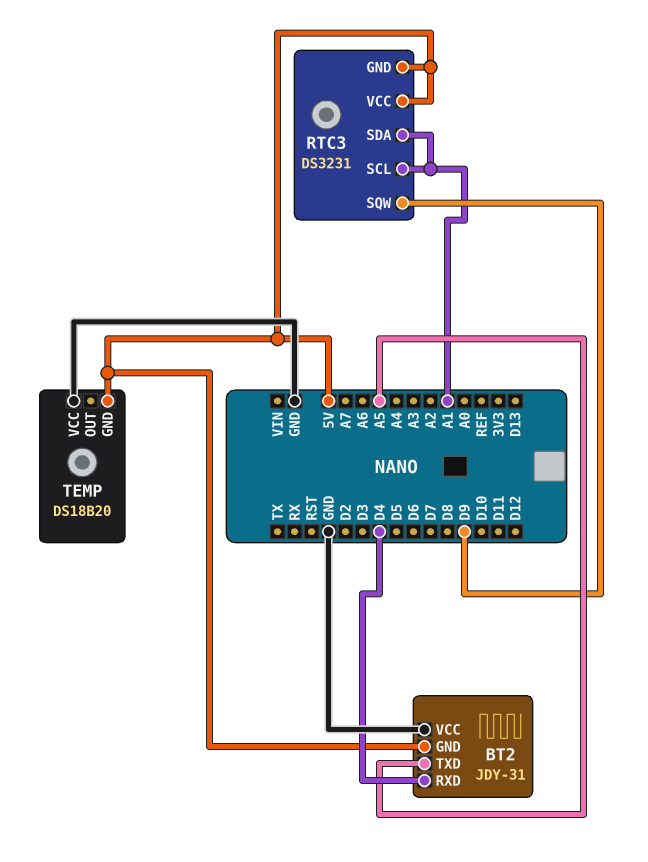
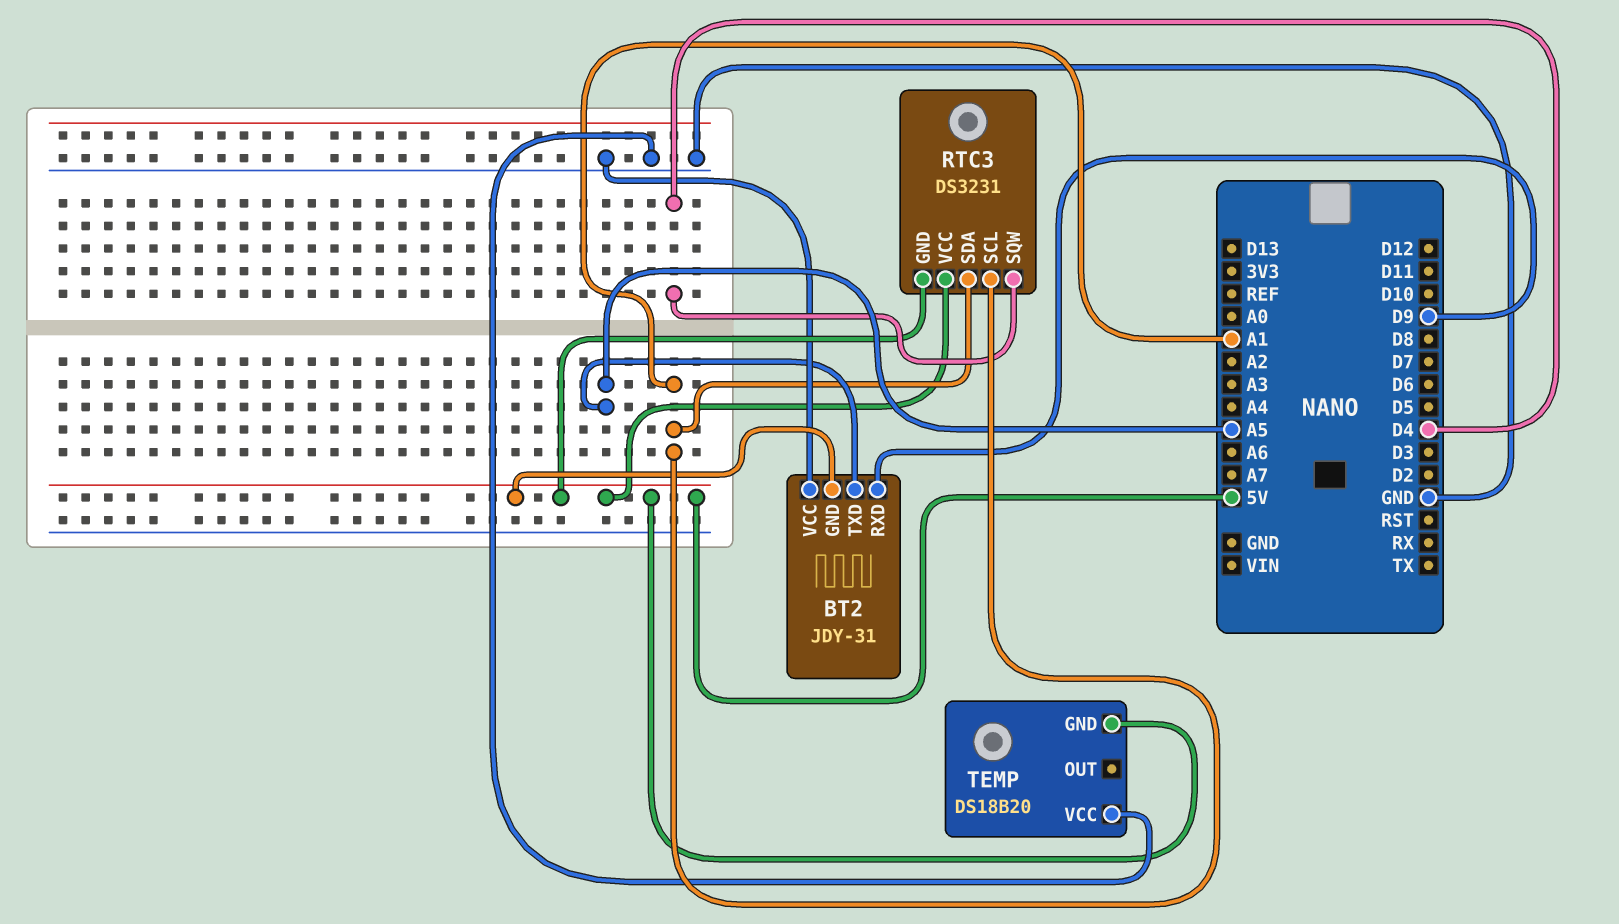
BT2 pin RXD: D4 -> D9
RTC3 pin SQW: D9 -> D4

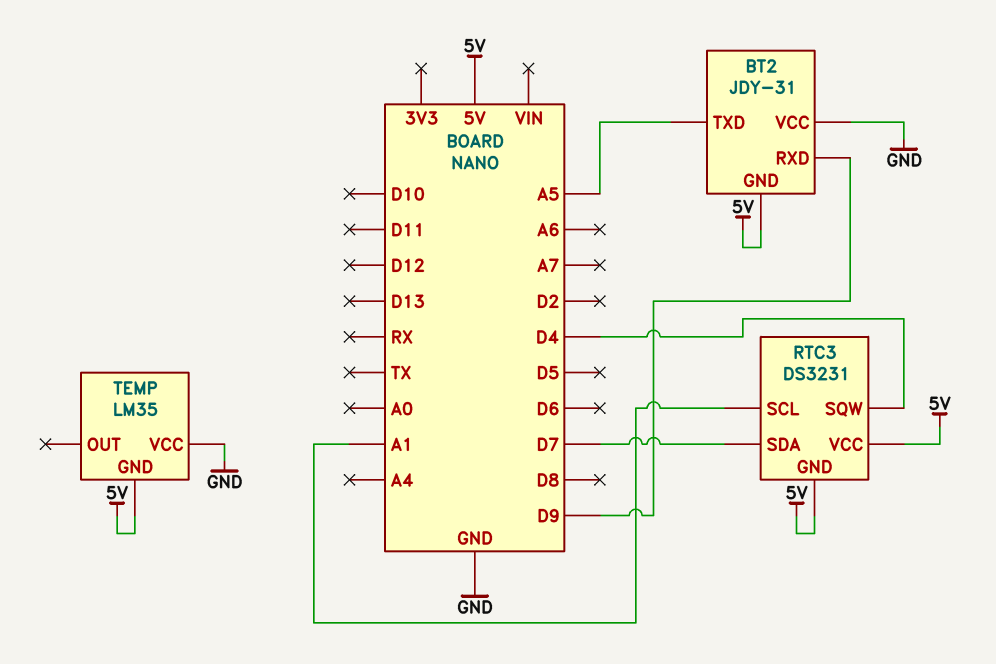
RTC3 pin SDA: A1 -> D7
TEMP: DS18B20 -> LM35

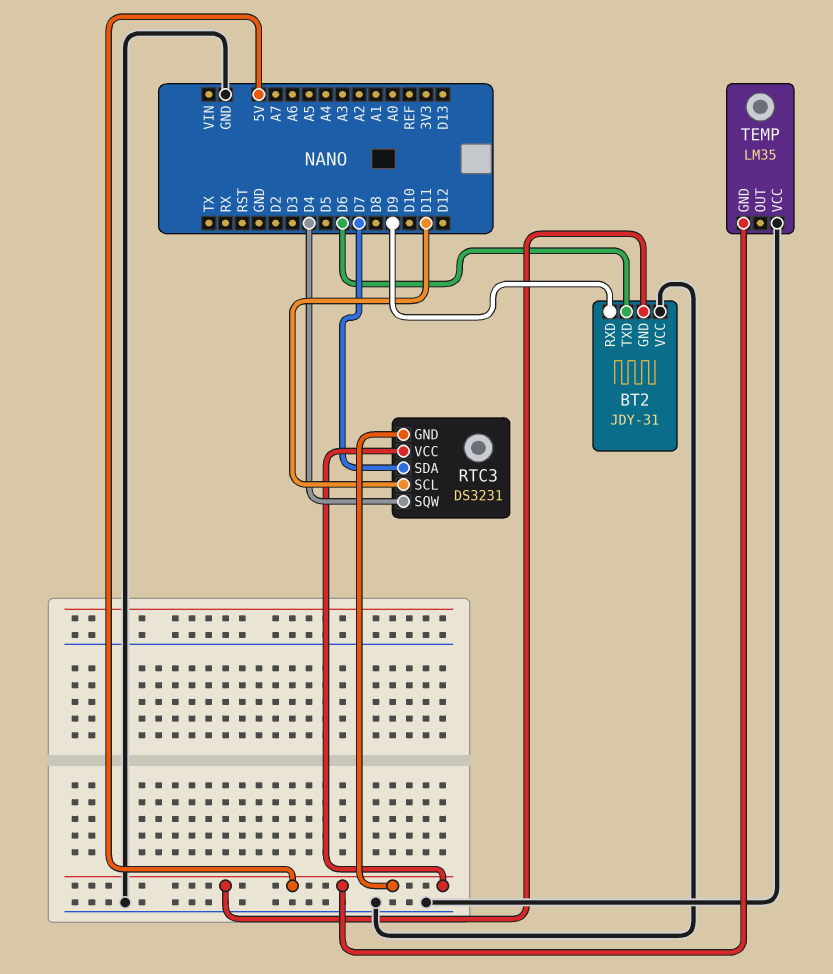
BT2 pin TXD: A5 -> D6
RTC3 pin SCL: A1 -> D11

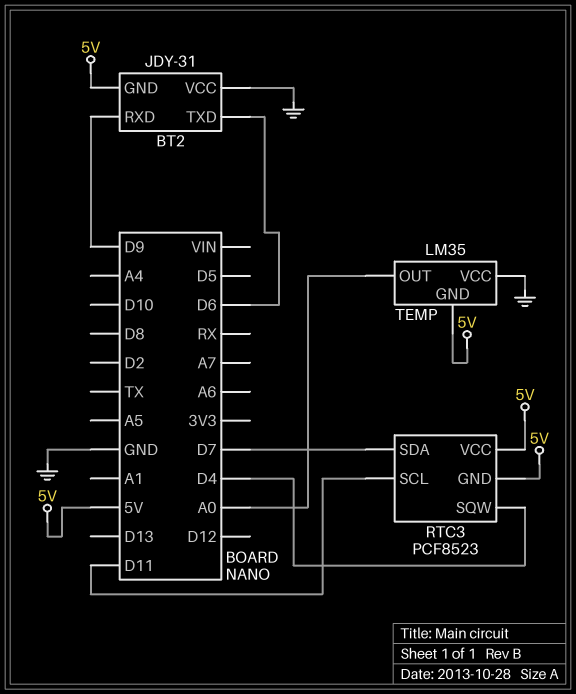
RTC3: DS3231 -> PCF8523
TEMP pin OUT: none -> A0

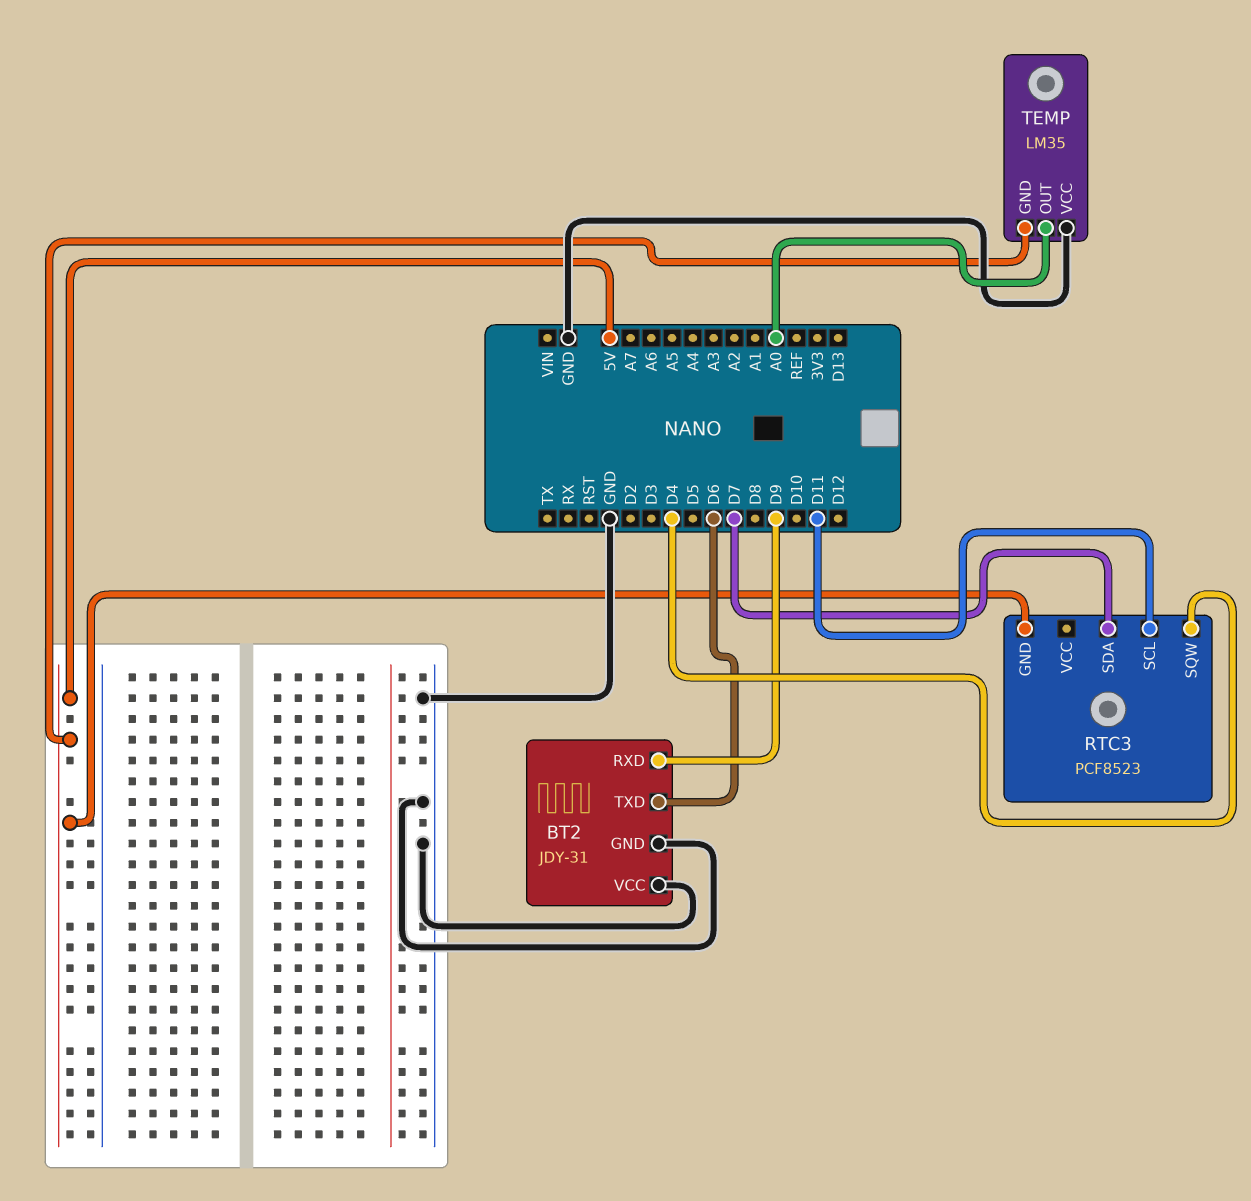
BT2 pin GND: 5V -> GND
RTC3 pin VCC: 5V -> none

